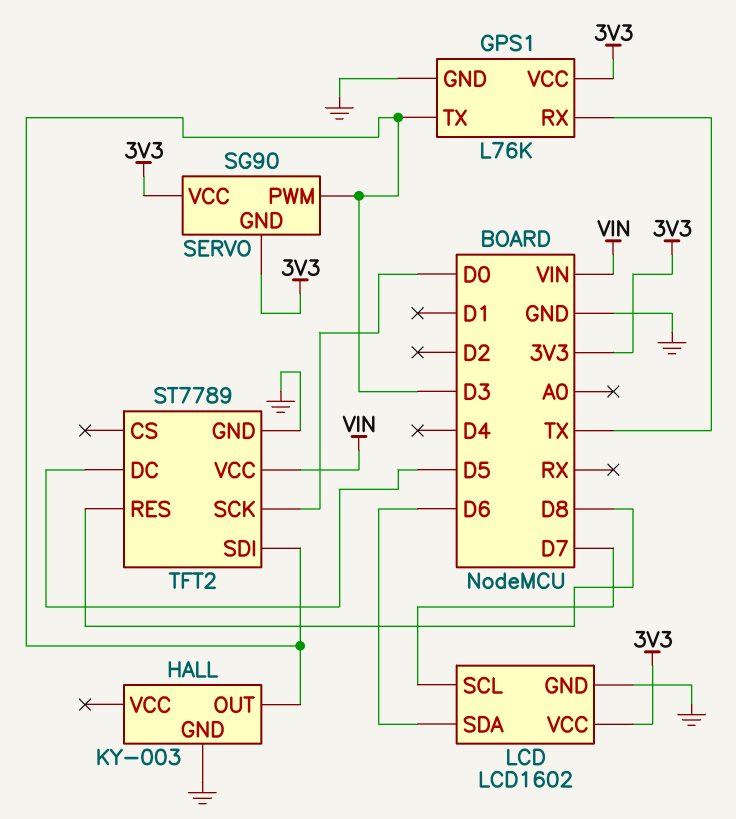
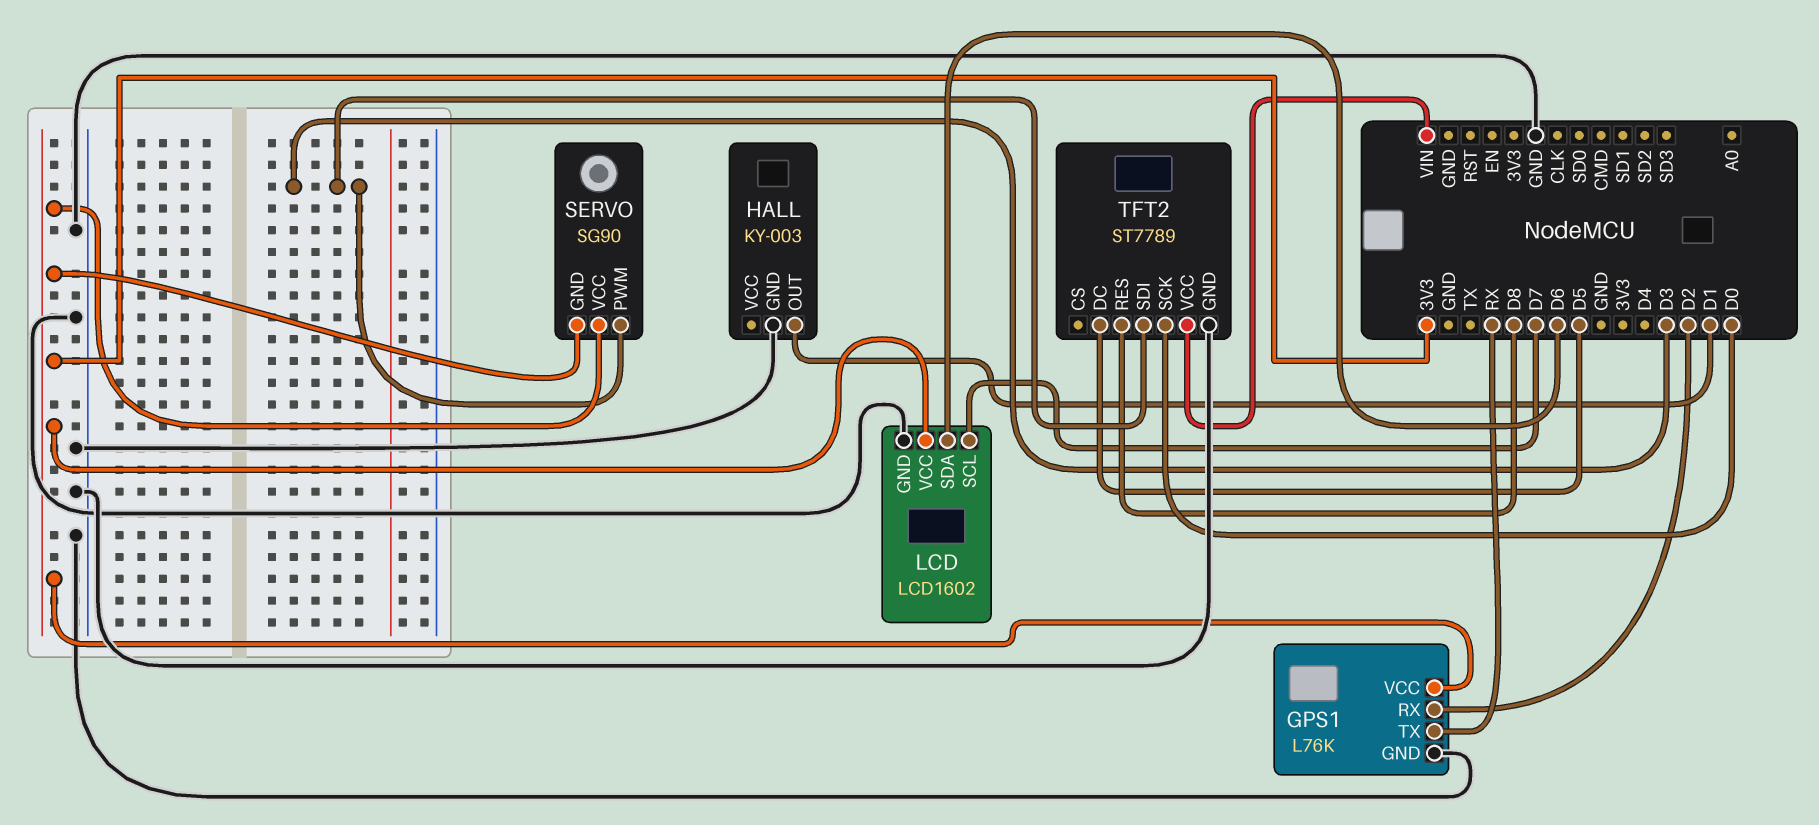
GPS1 pin RX: TX -> D2
GPS1 pin TX: D3 -> RX
HALL pin OUT: D3 -> D1

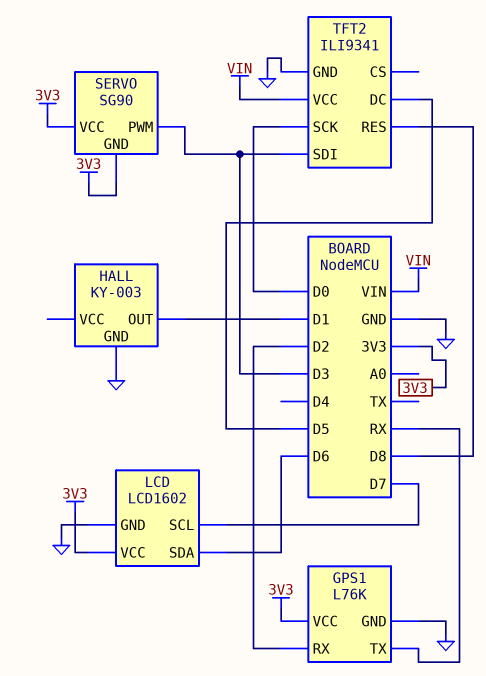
TFT2: ST7789 -> ILI9341

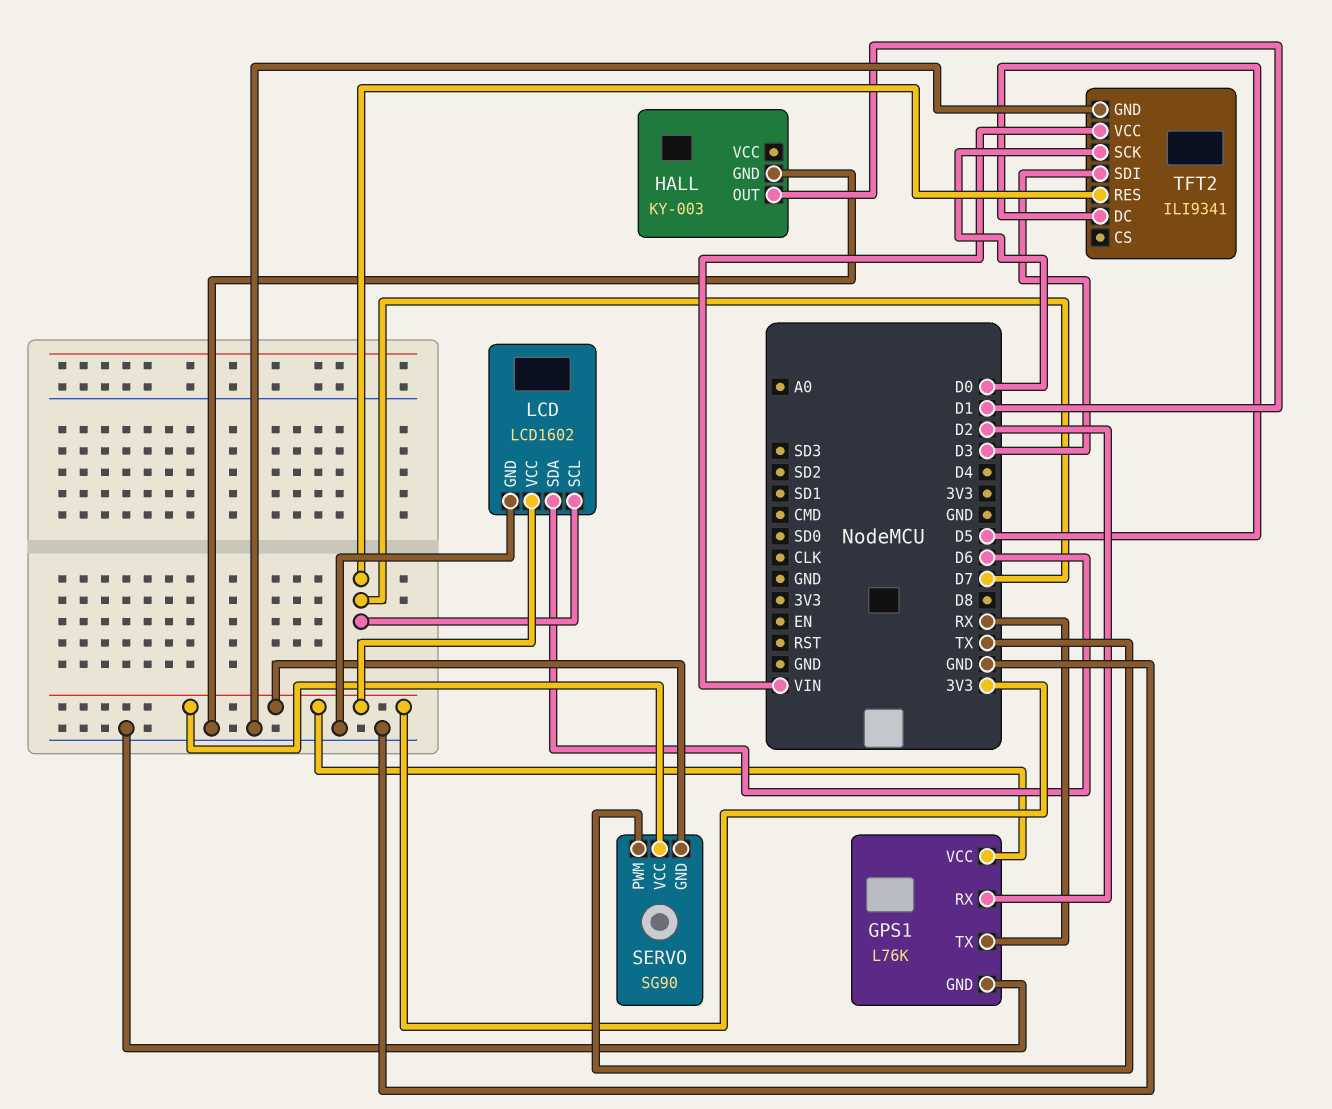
SERVO pin PWM: D3 -> TX
TFT2 pin RES: D8 -> D7

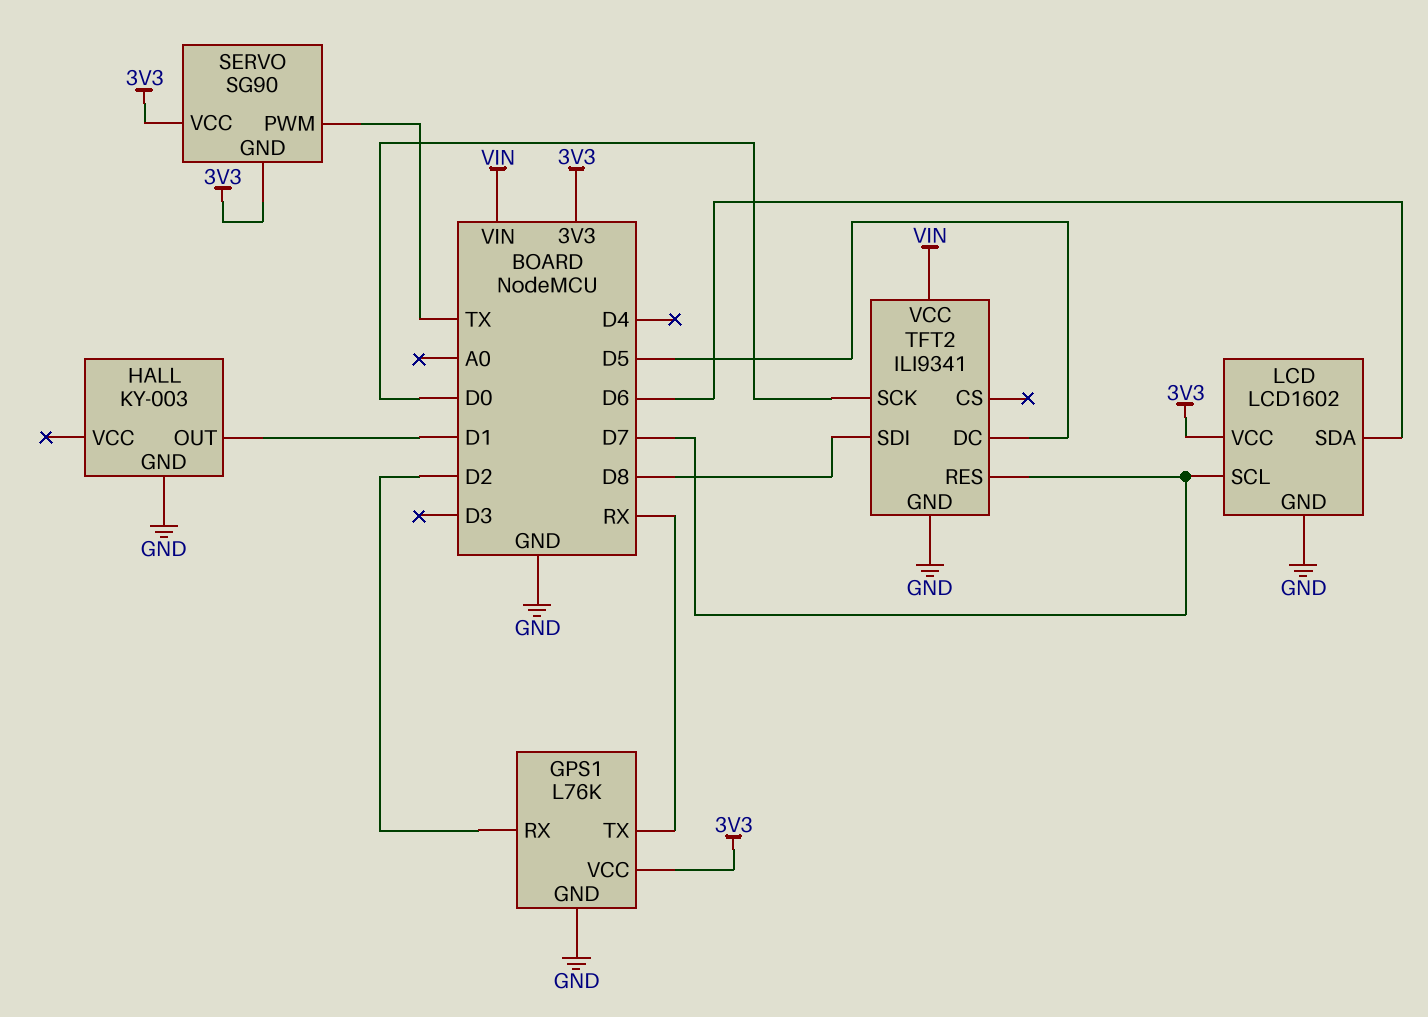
TFT2 pin SDI: D3 -> D8

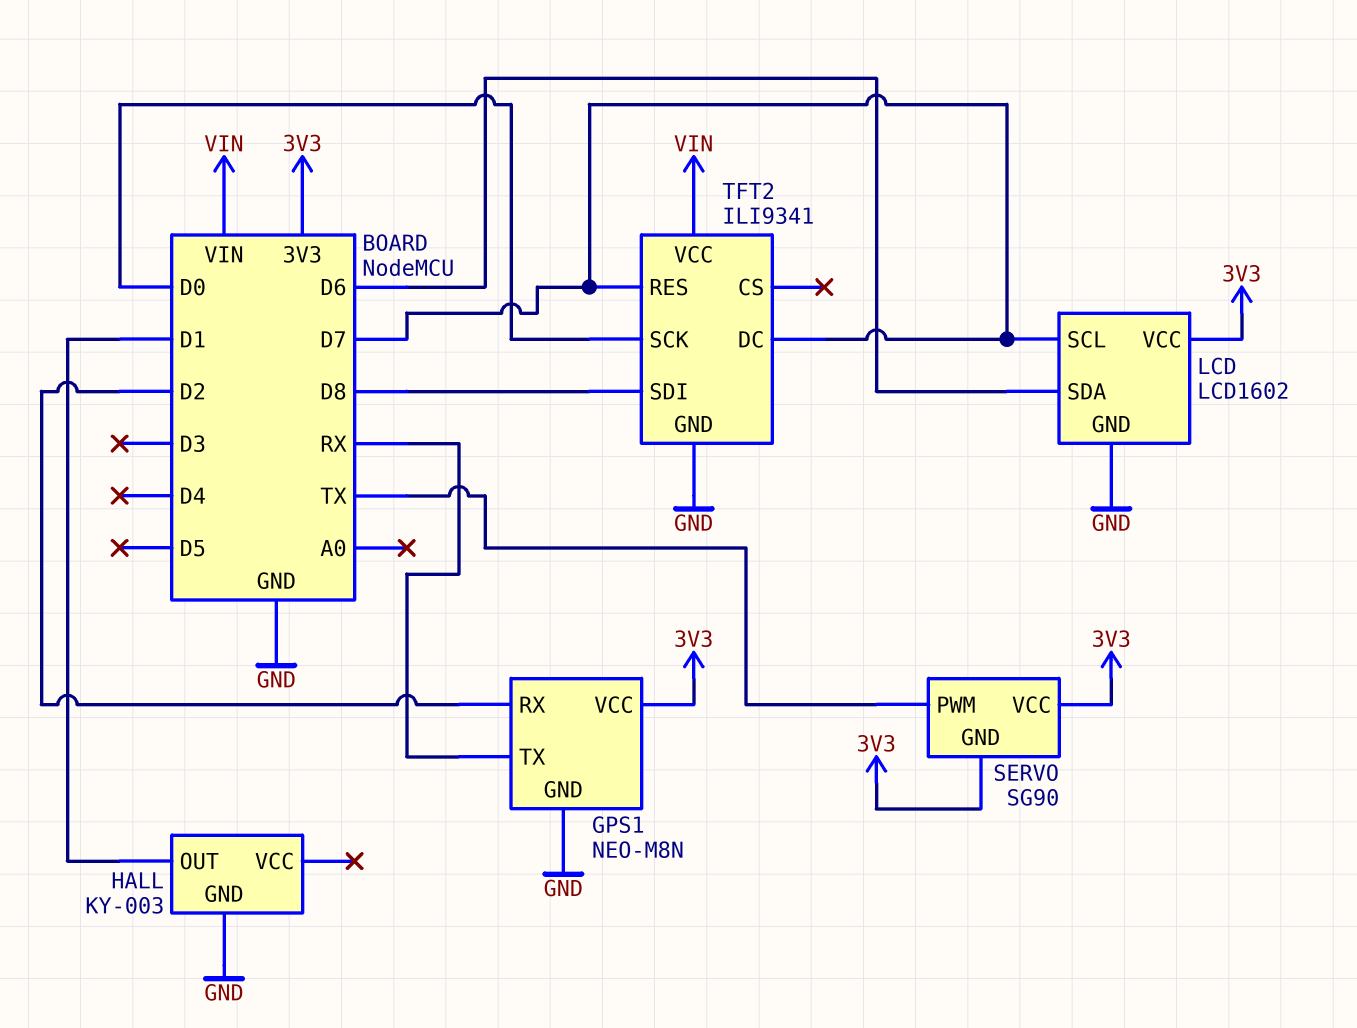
GPS1: L76K -> NEO-M8N
TFT2 pin DC: D5 -> D7

